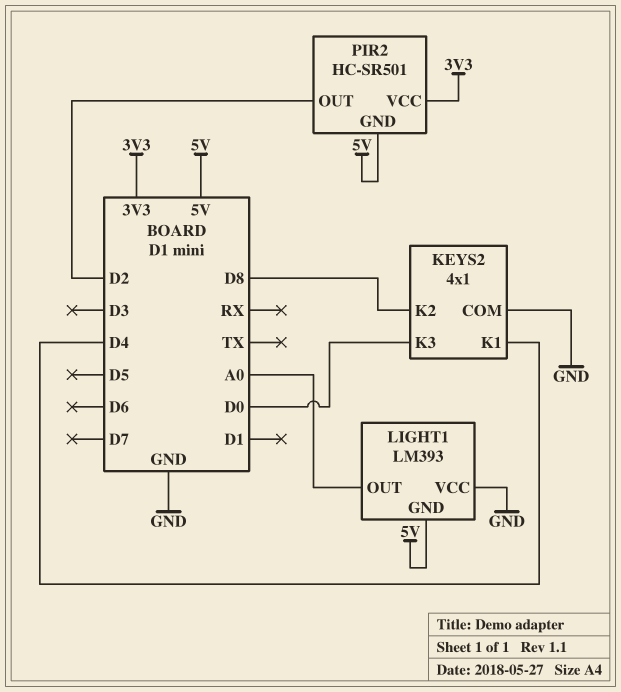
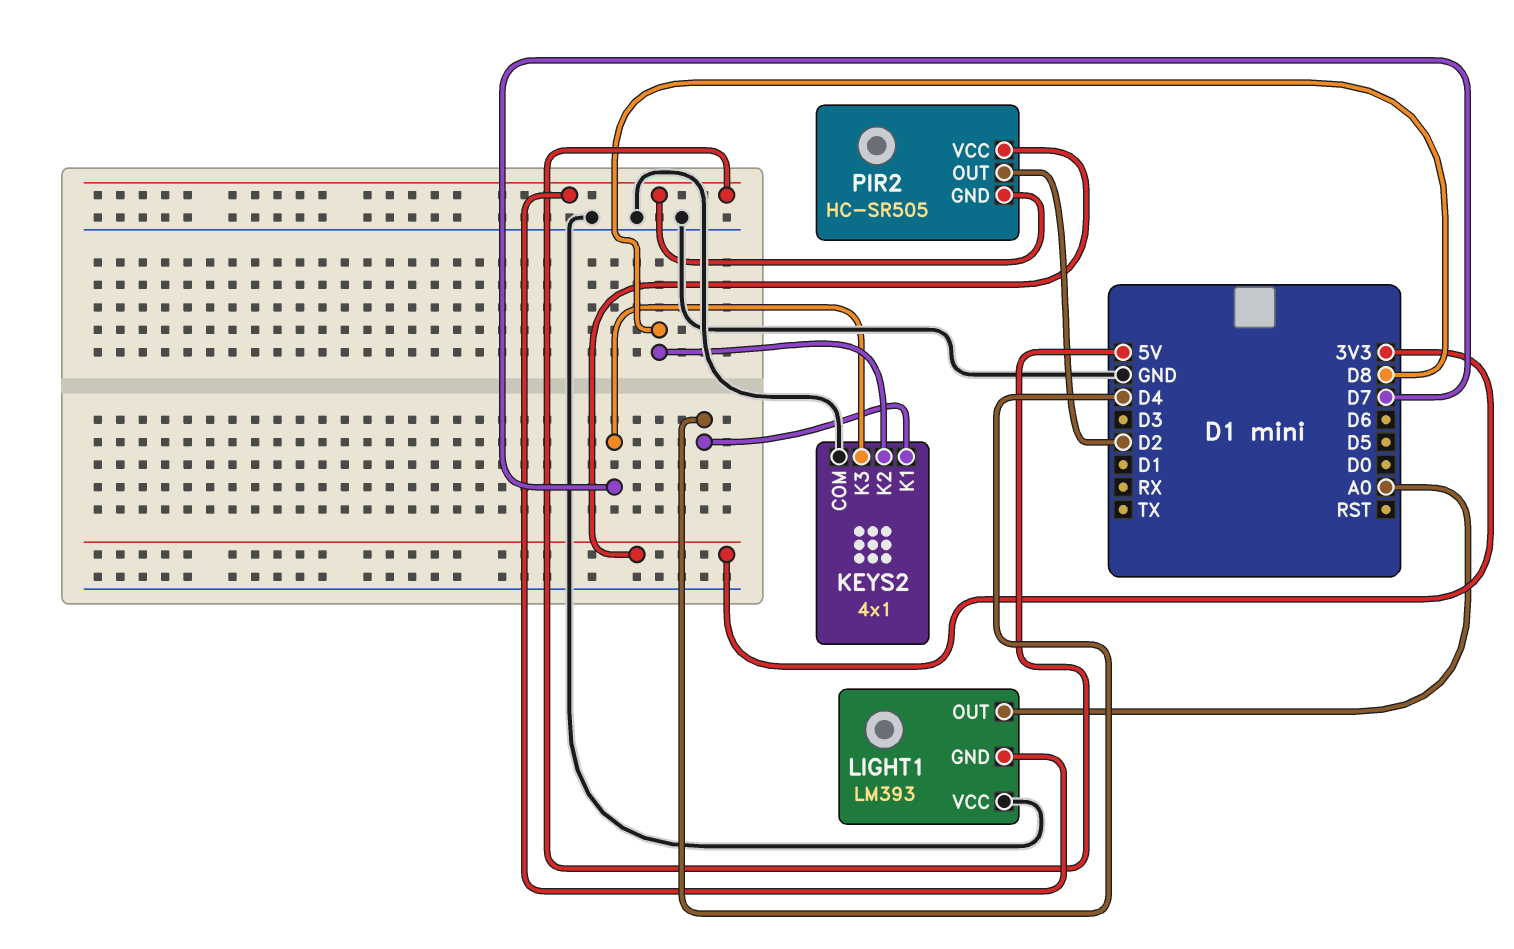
KEYS2 pin K3: D0 -> D7
PIR2: HC-SR501 -> HC-SR505

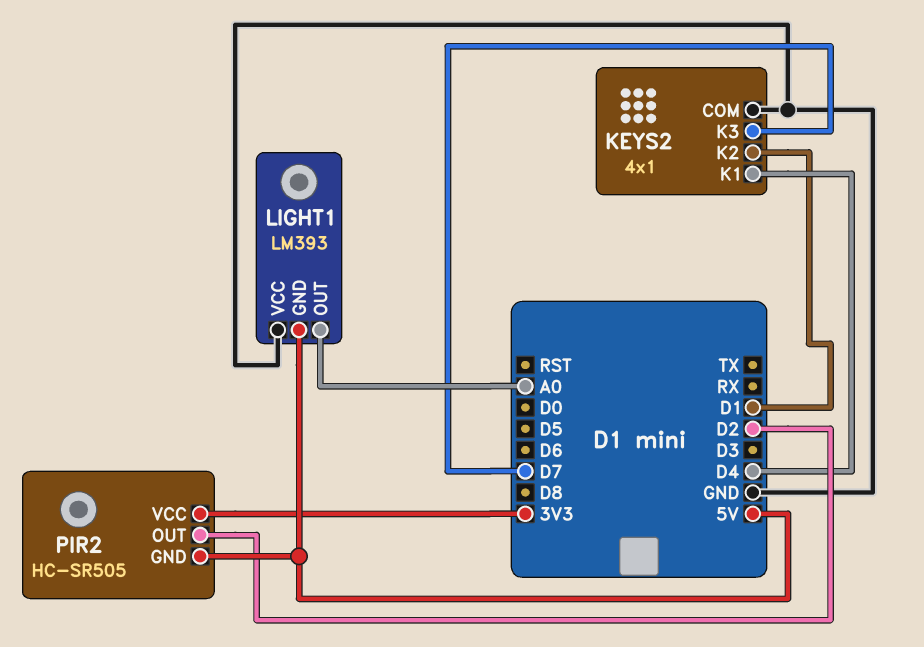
KEYS2 pin K2: D8 -> D1

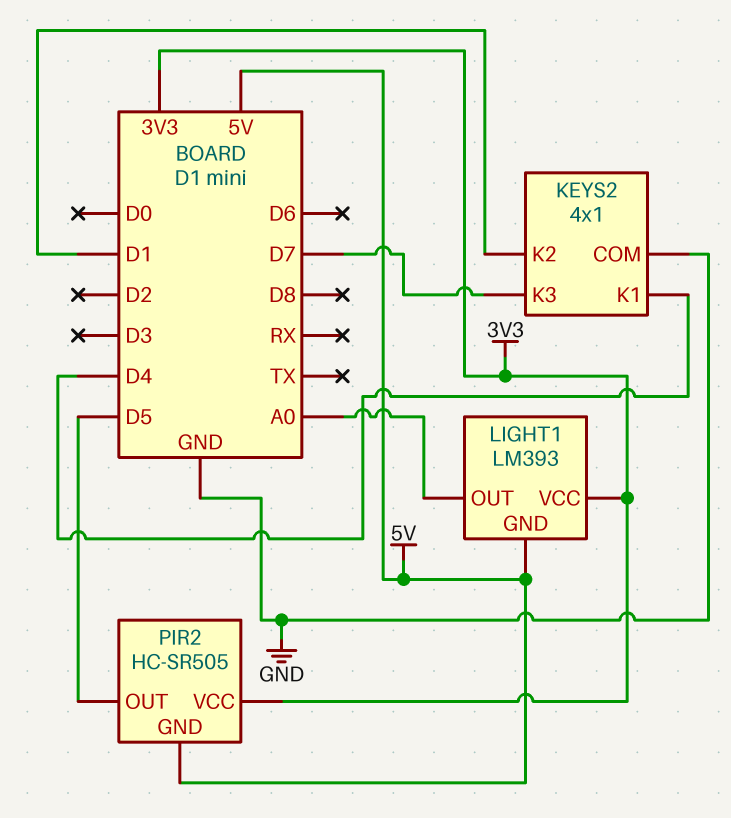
LIGHT1 pin VCC: GND -> 3V3
PIR2 pin OUT: D2 -> D5

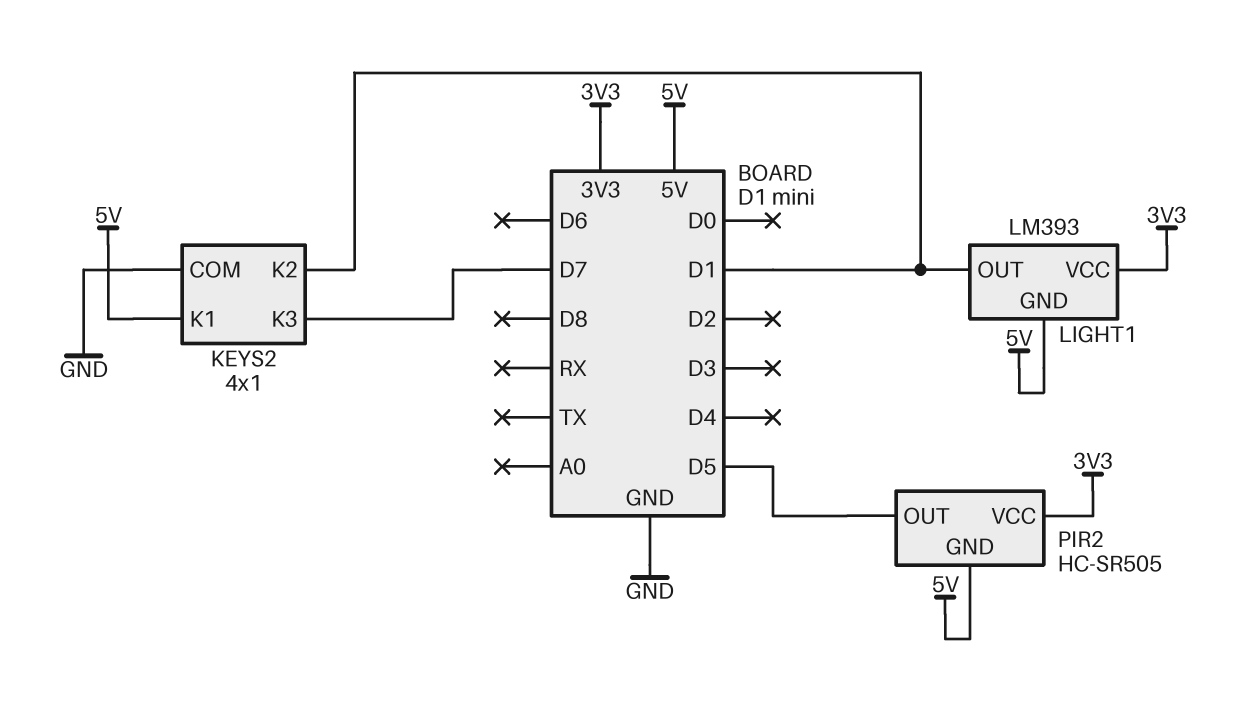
KEYS2 pin K1: D4 -> 5V
LIGHT1 pin OUT: A0 -> D1

